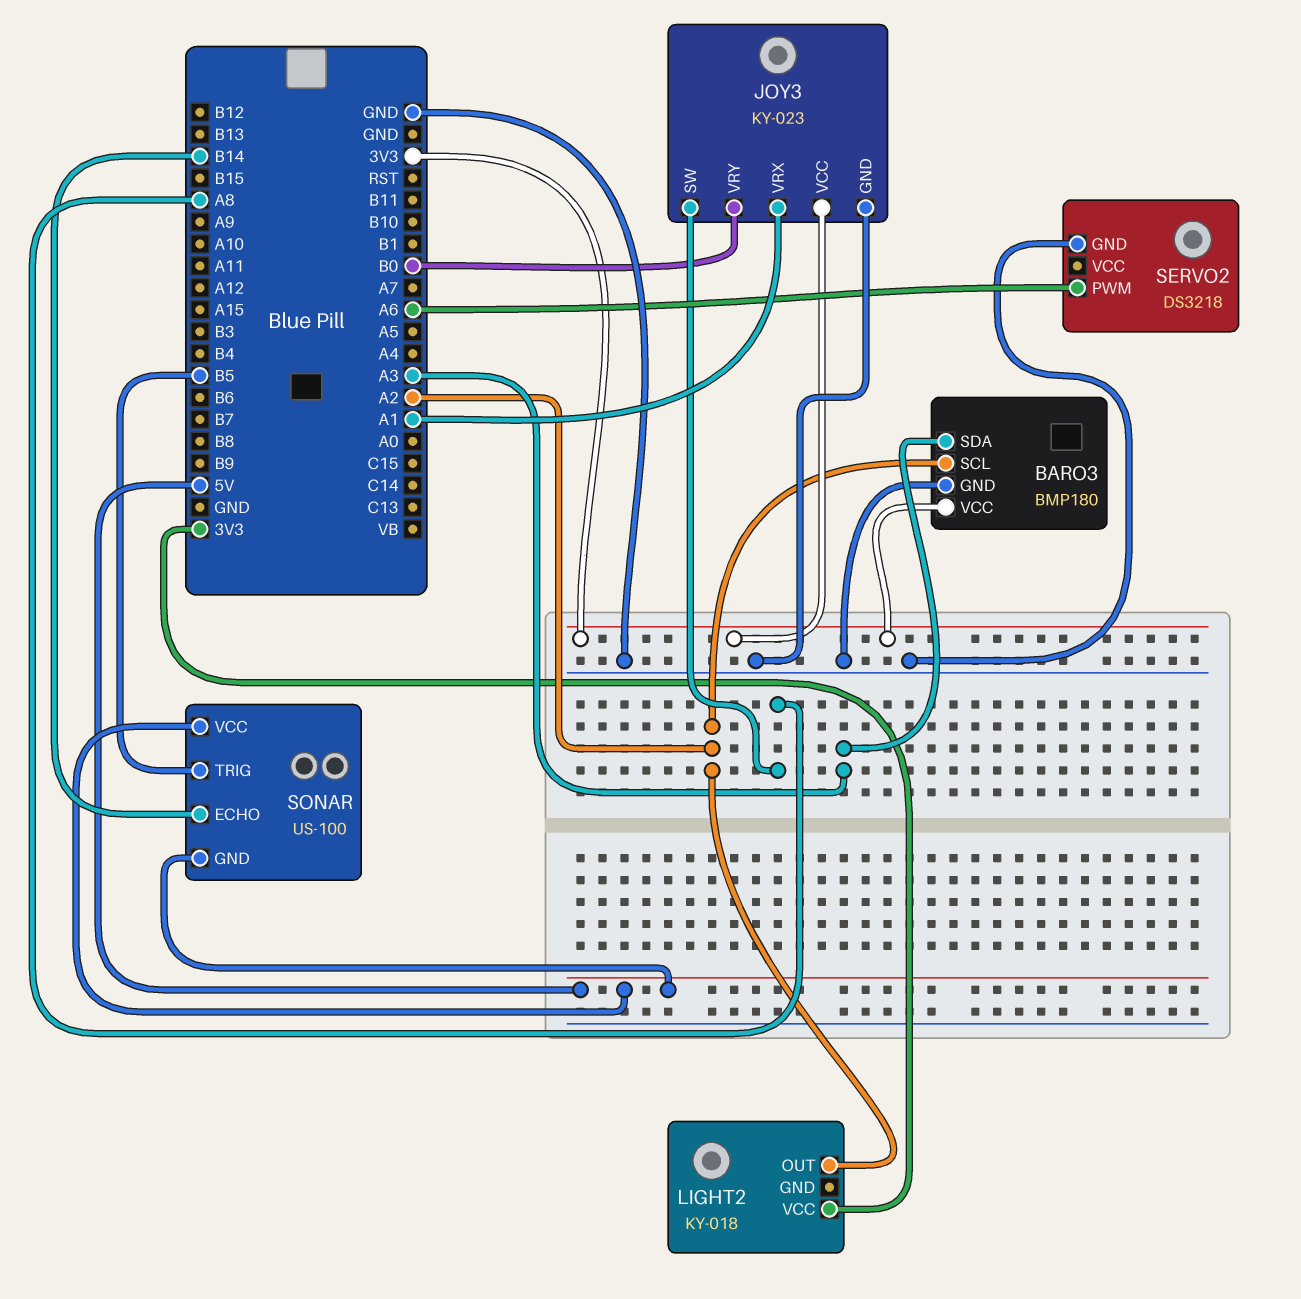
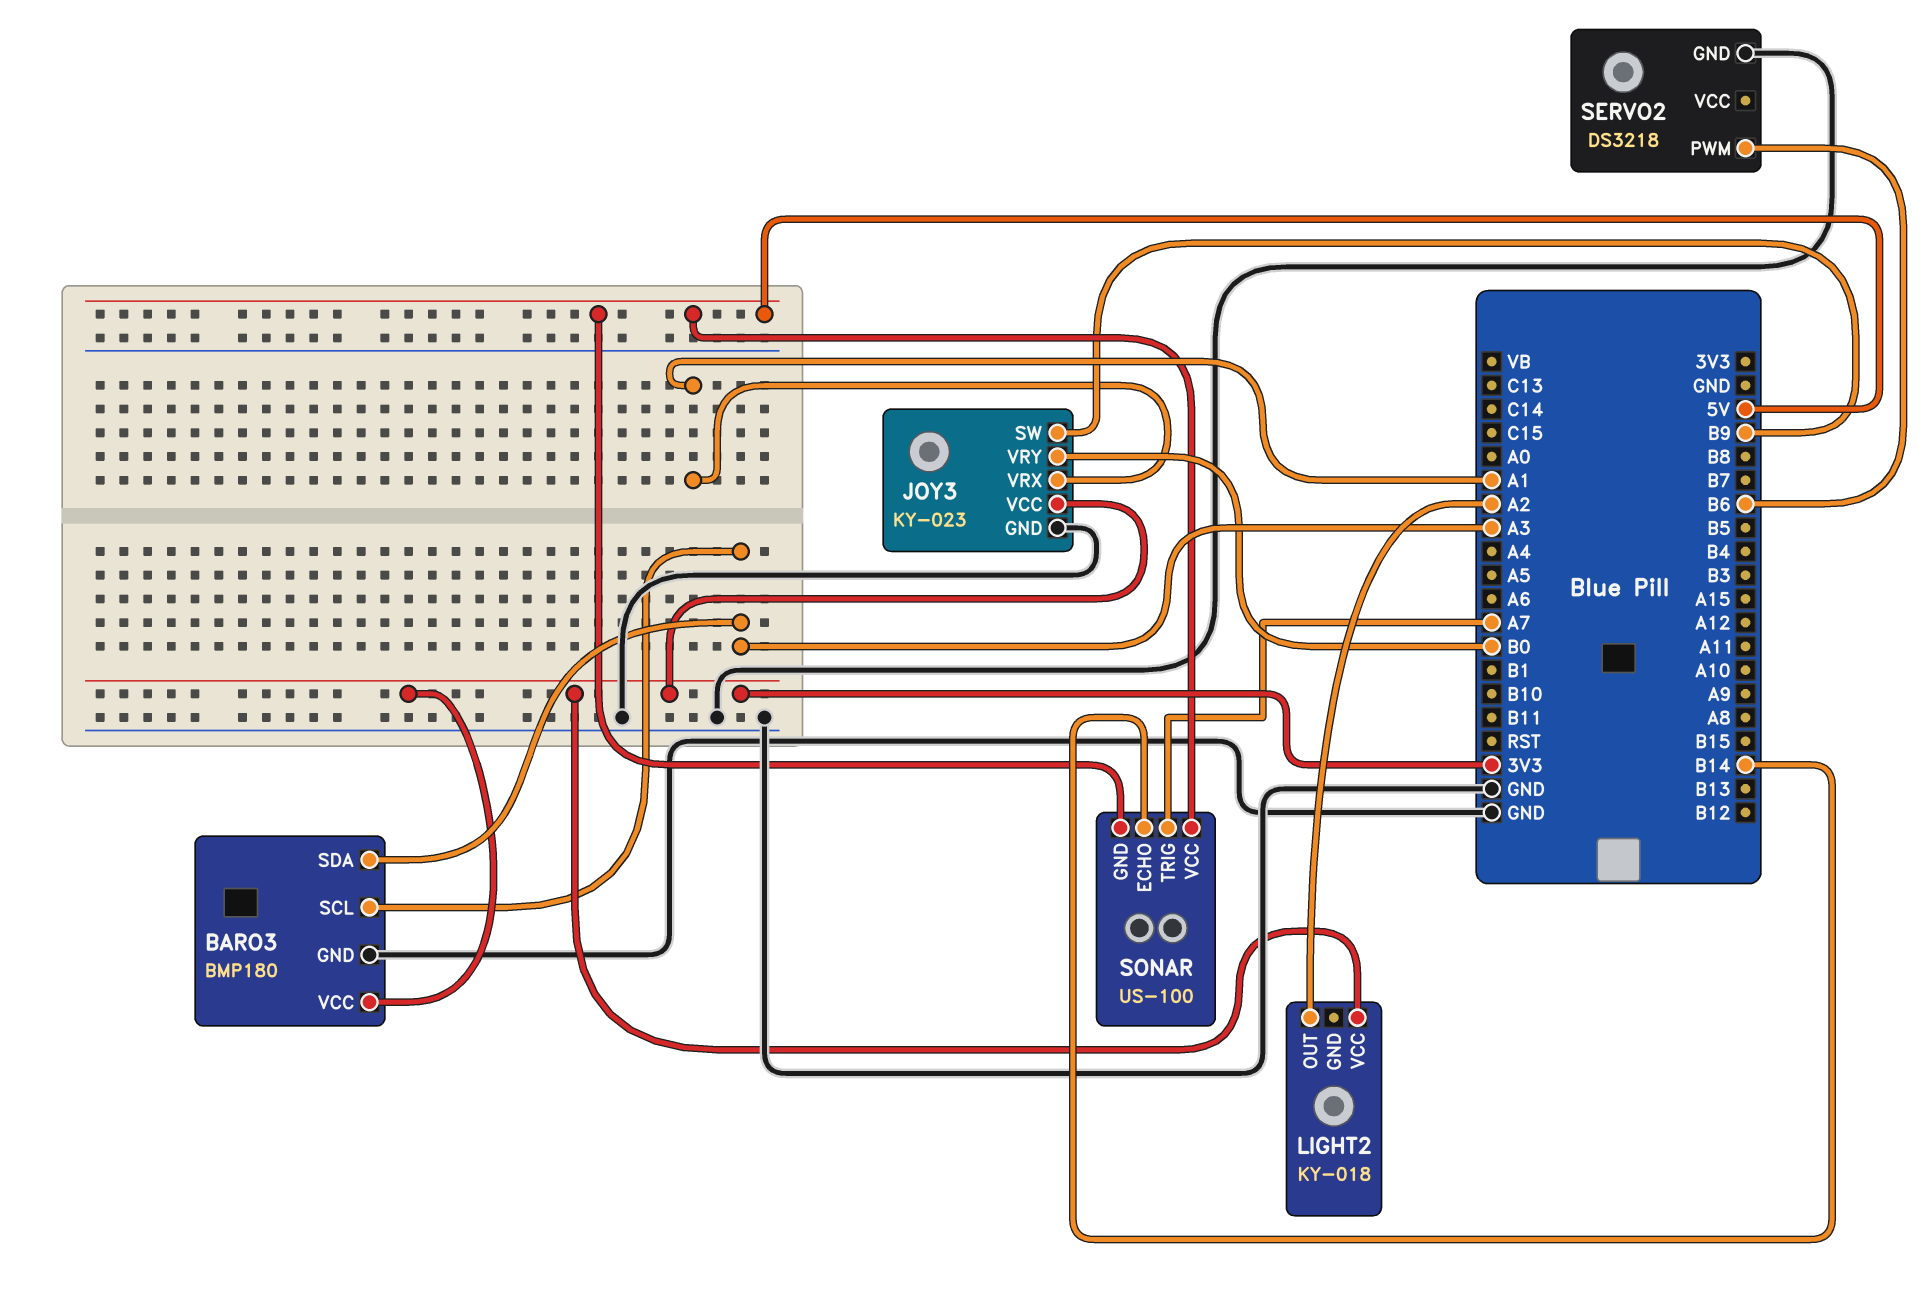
BARO3 pin SCL: A2 -> A3
JOY3 pin SW: A8 -> B9
SERVO2 pin PWM: A6 -> B6
SONAR pin TRIG: B5 -> A7

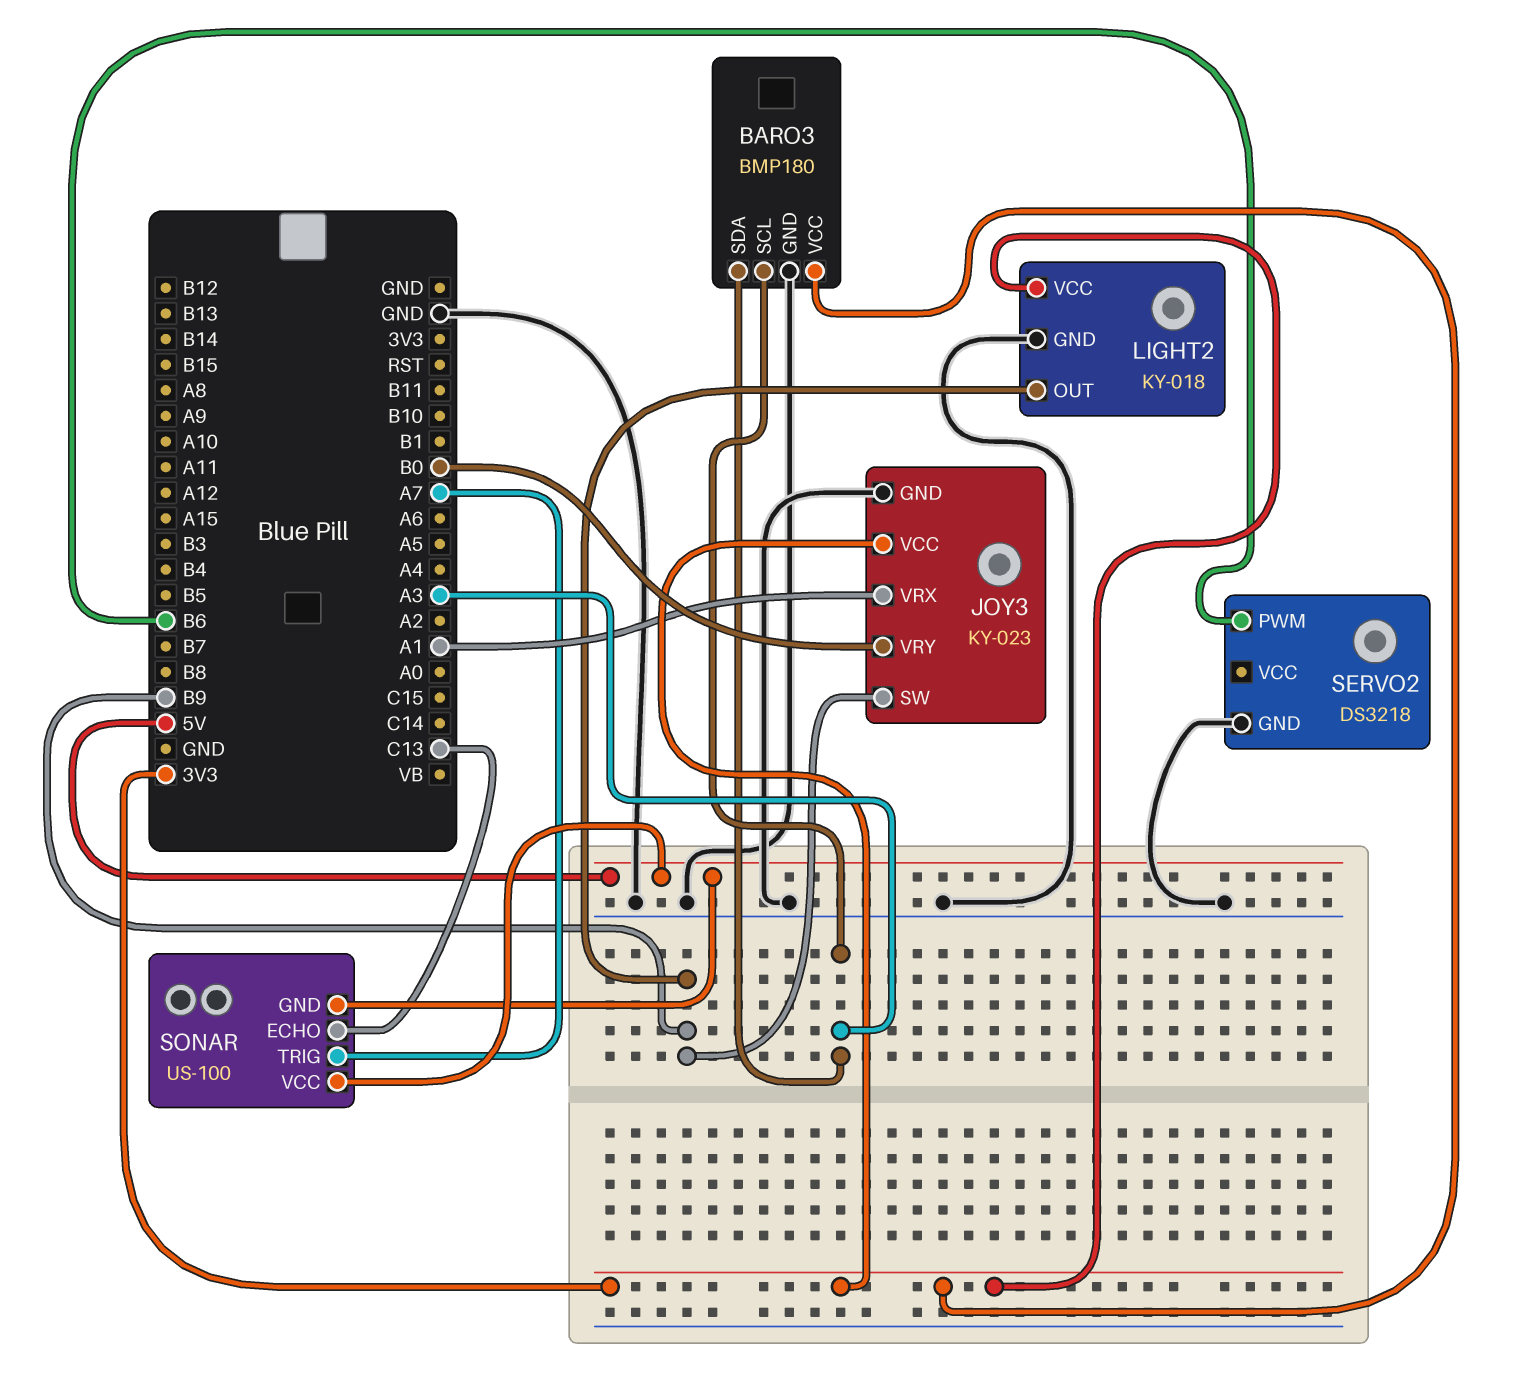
LIGHT2 pin GND: none -> GND
LIGHT2 pin OUT: A2 -> B9
SONAR pin ECHO: B14 -> C13

